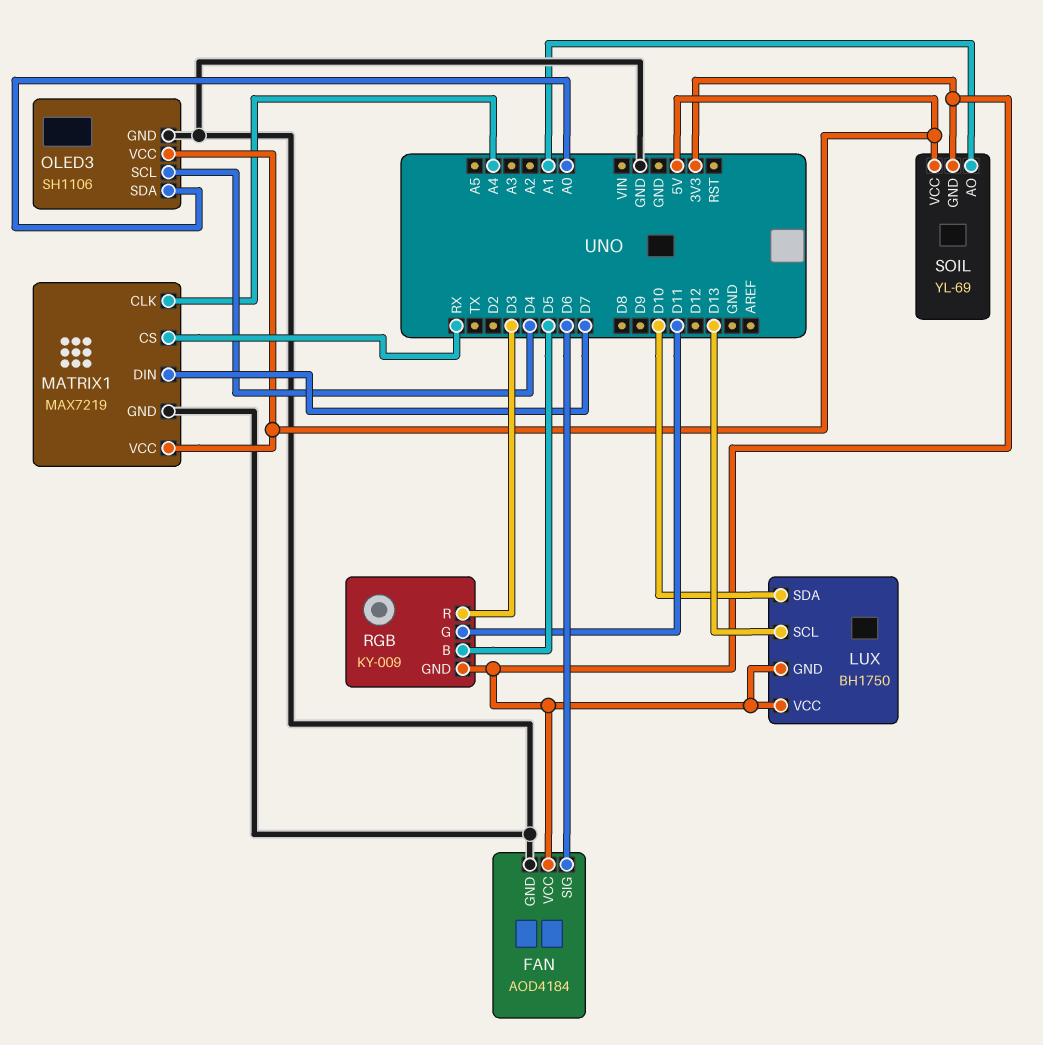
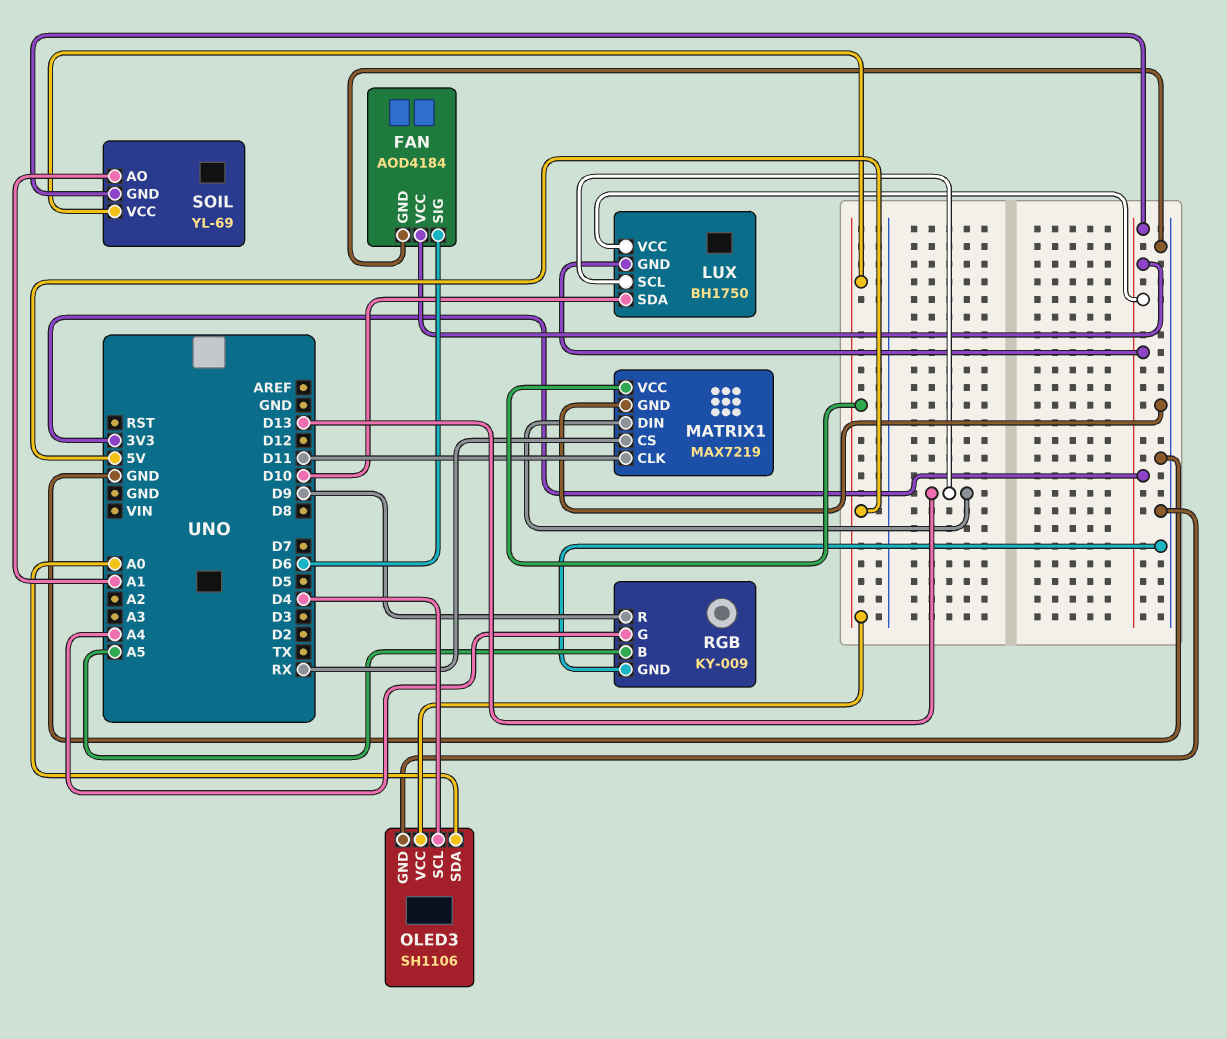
MATRIX1 pin CLK: A4 -> D11
MATRIX1 pin DIN: D7 -> D13
RGB pin B: D5 -> A5
RGB pin G: D11 -> A4
RGB pin GND: 3V3 -> GND
RGB pin R: D3 -> D9

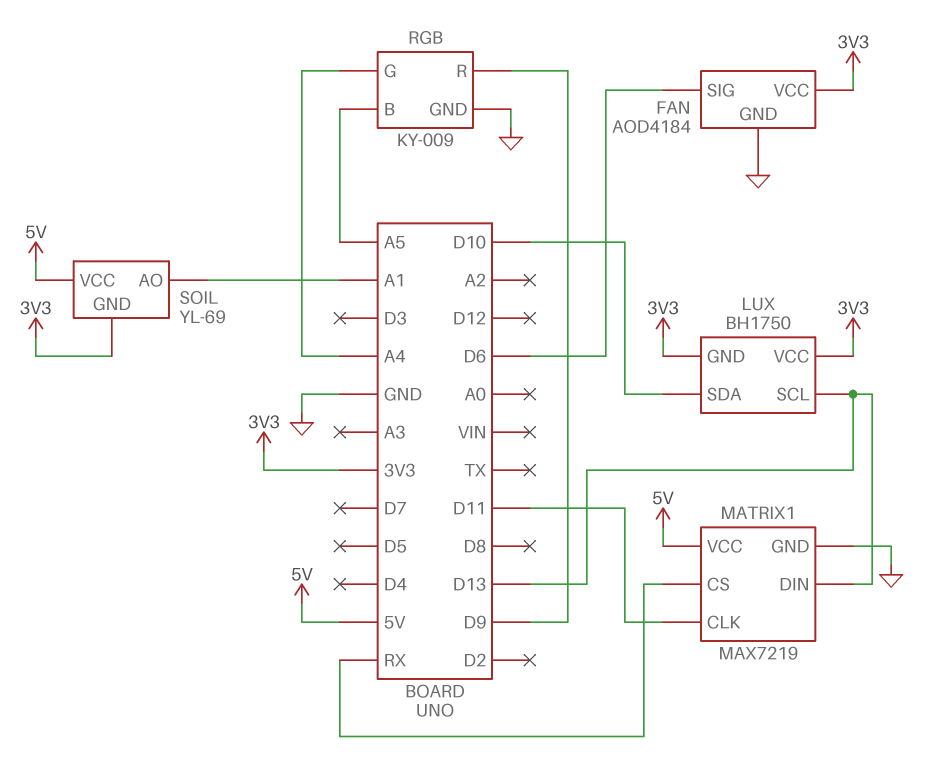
OLED3: SH1106 -> none
OLED3 pin GND: GND -> none
OLED3 pin SCL: D4 -> none
OLED3 pin SDA: A0 -> none
OLED3 pin VCC: 5V -> none

